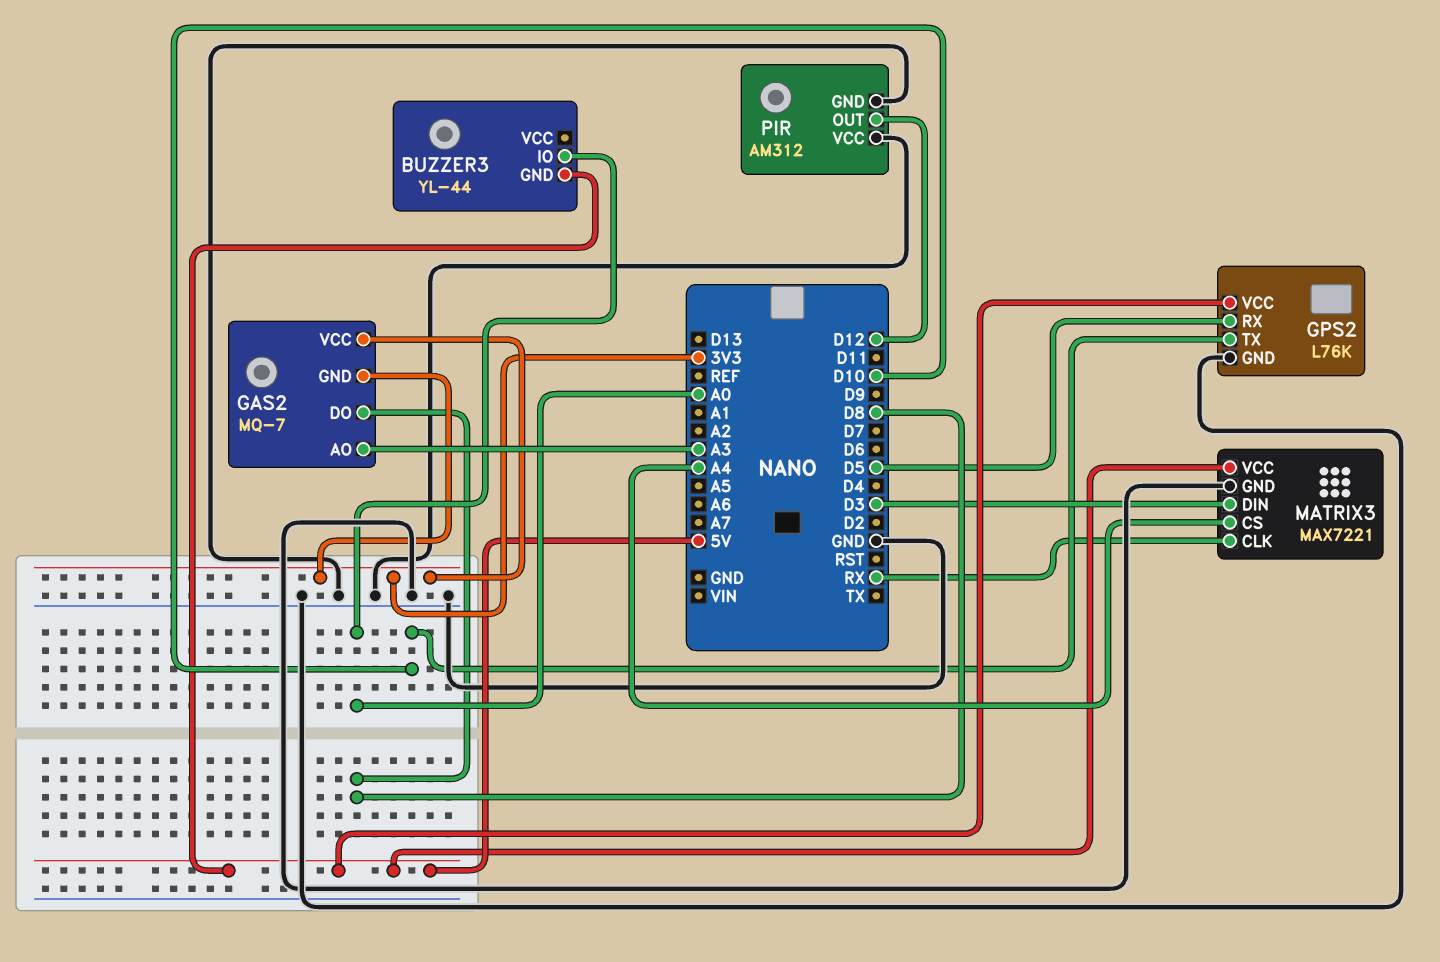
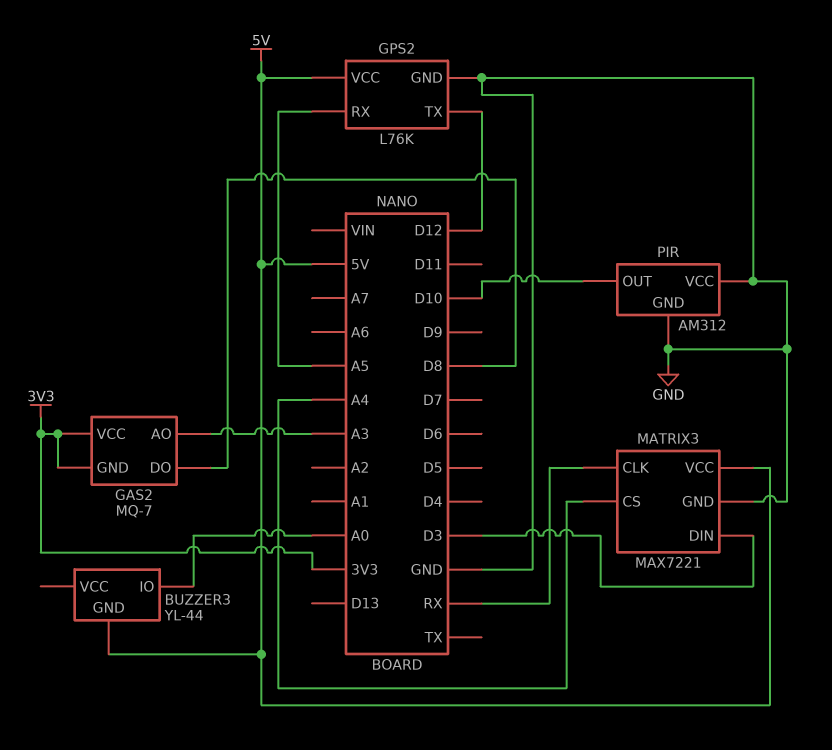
GPS2 pin RX: D5 -> A5
GPS2 pin TX: D10 -> D12
PIR pin OUT: D12 -> D10

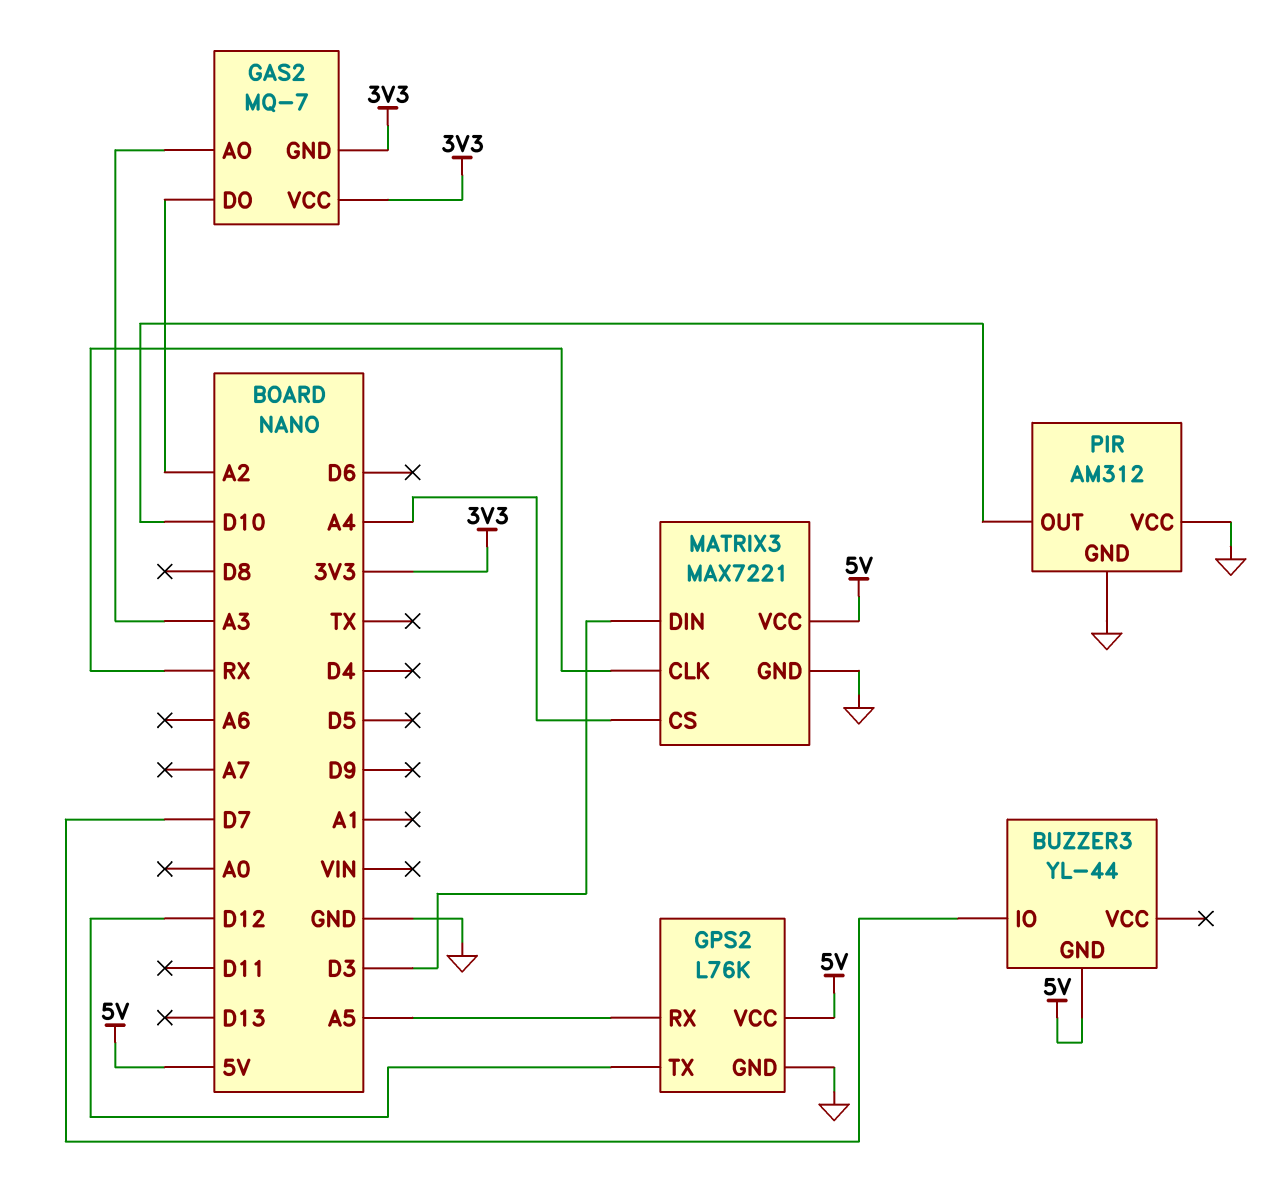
BUZZER3 pin IO: A0 -> D7
GAS2 pin DO: D8 -> A2

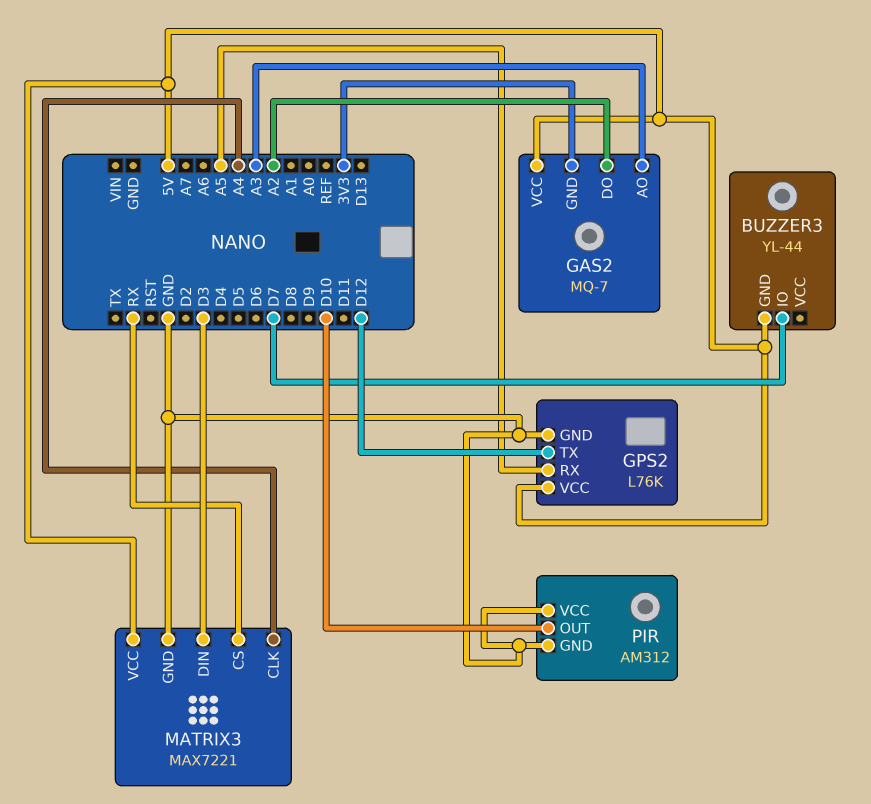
GAS2 pin VCC: 3V3 -> 5V
MATRIX3 pin CLK: RX -> A4
MATRIX3 pin CS: A4 -> RX

